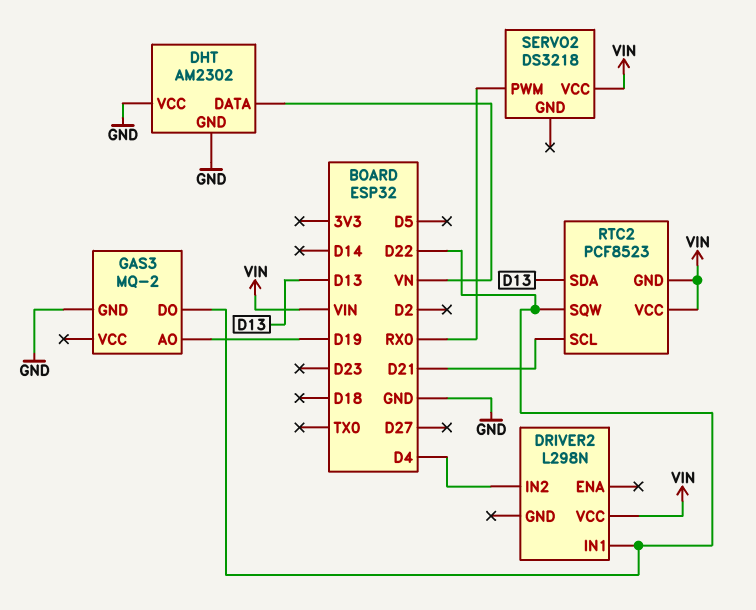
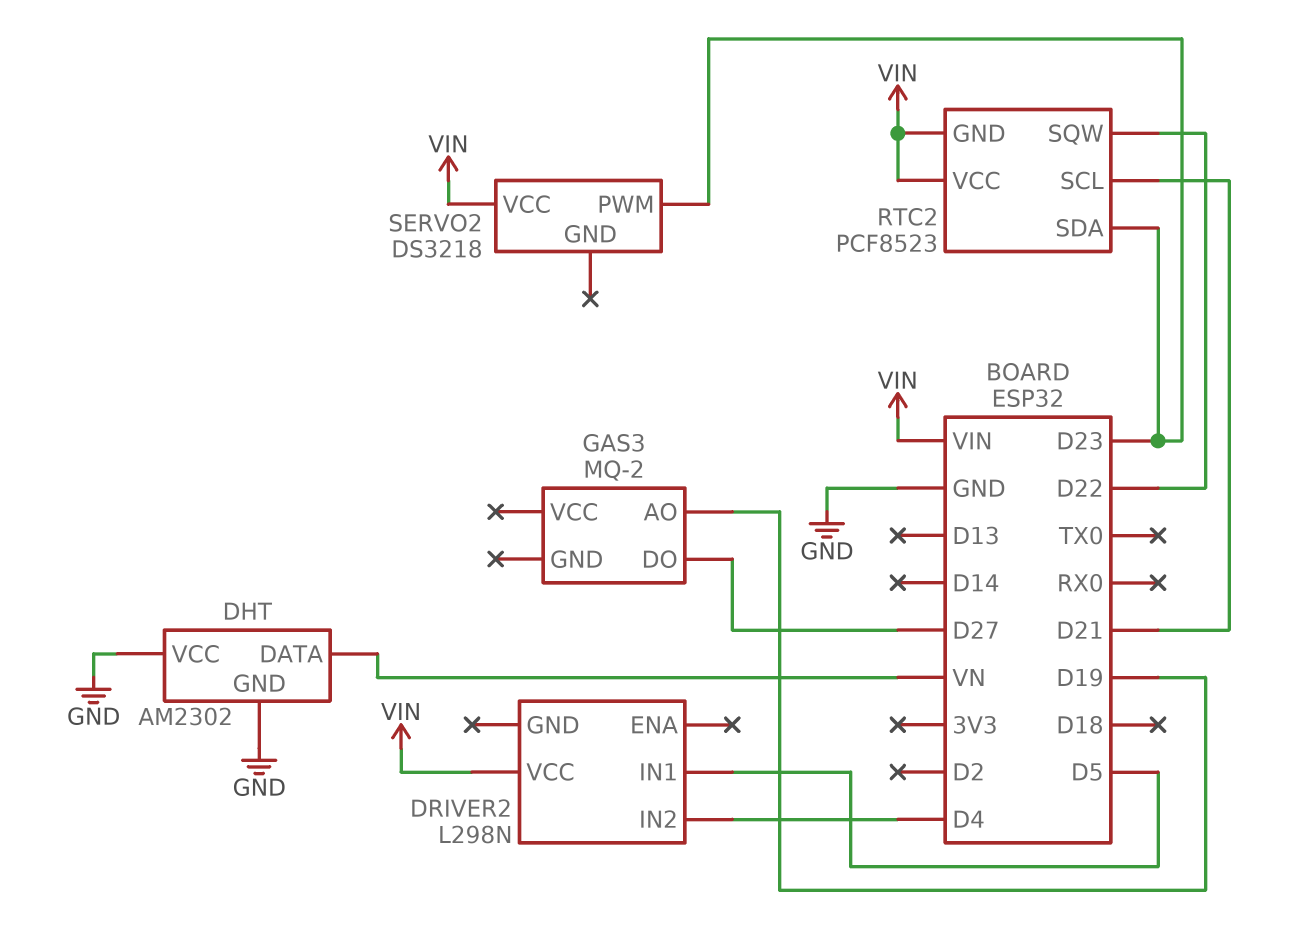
DRIVER2 pin IN1: D22 -> D5
GAS3 pin DO: D22 -> D27
GAS3 pin GND: GND -> none
RTC2 pin SDA: D13 -> D23
SERVO2 pin PWM: RX0 -> D23

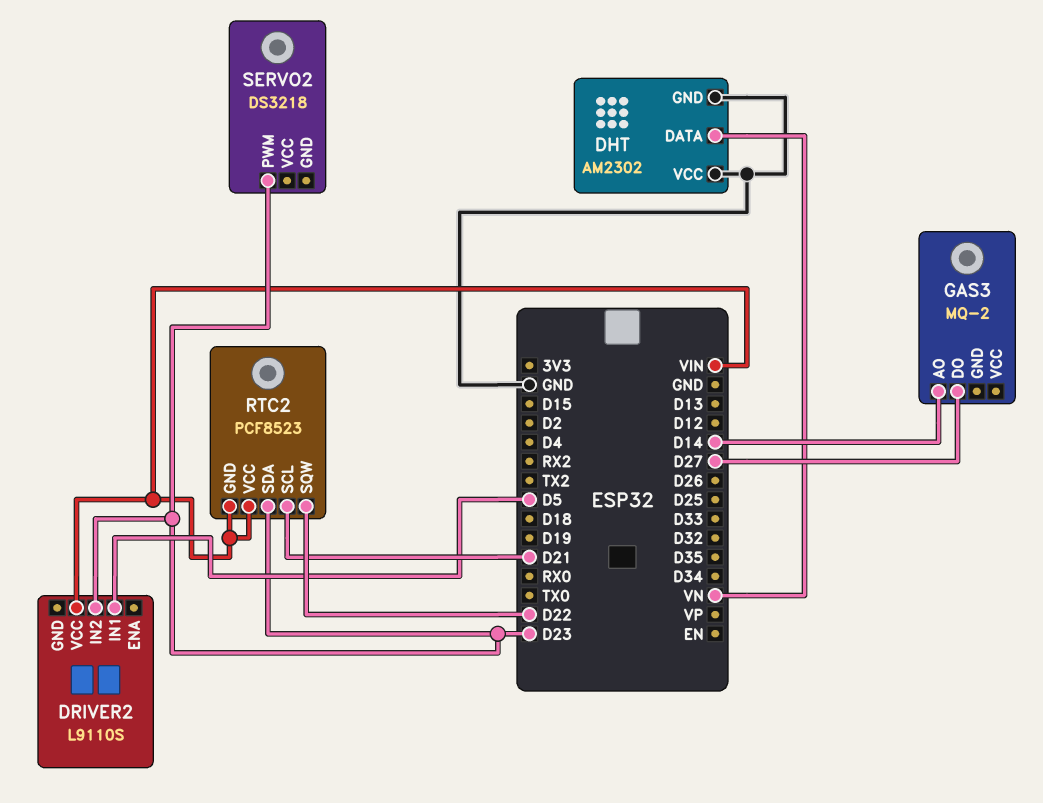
DRIVER2: L298N -> L9110S
DRIVER2 pin IN2: D4 -> D23
GAS3 pin AO: D19 -> D14
SERVO2 pin VCC: VIN -> none

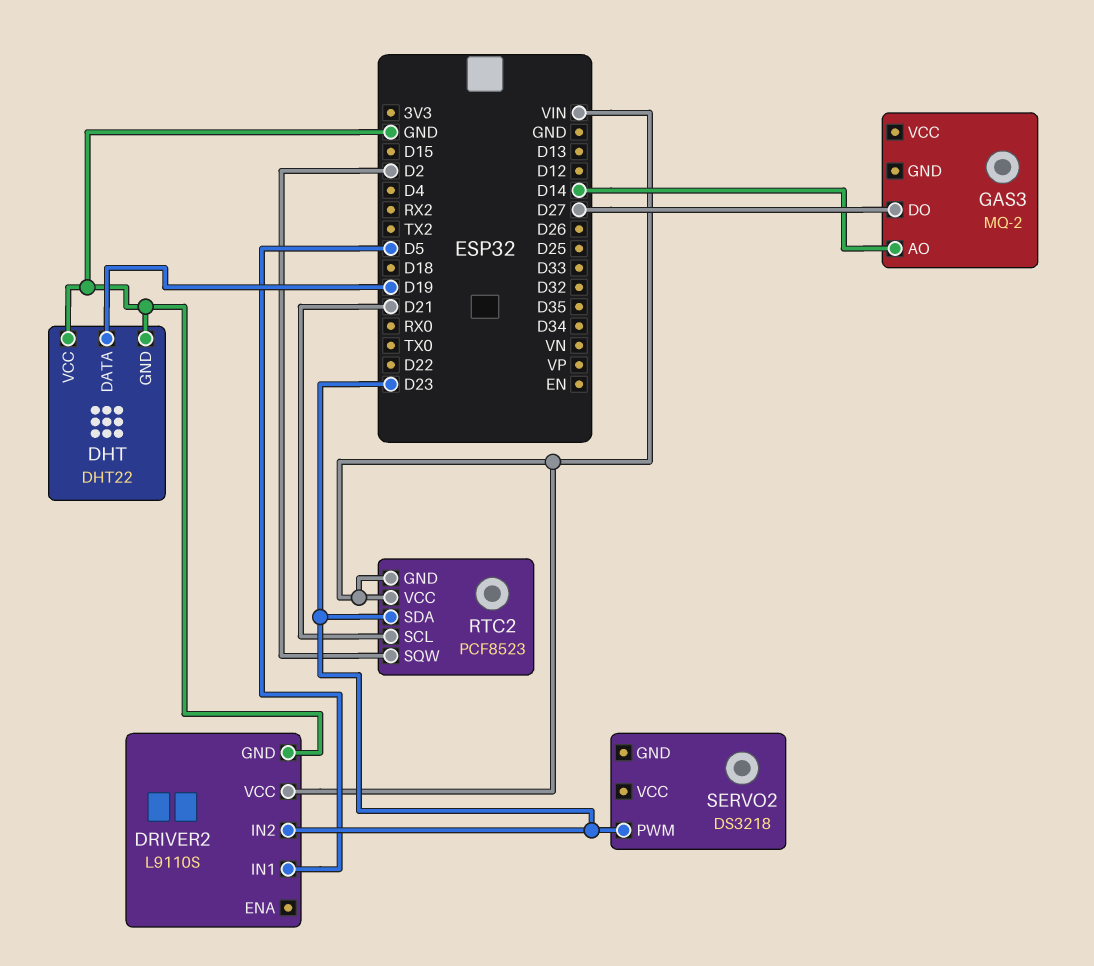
DHT: AM2302 -> DHT22
DHT pin DATA: VN -> D19
DRIVER2 pin GND: none -> GND
RTC2 pin SQW: D22 -> D2

